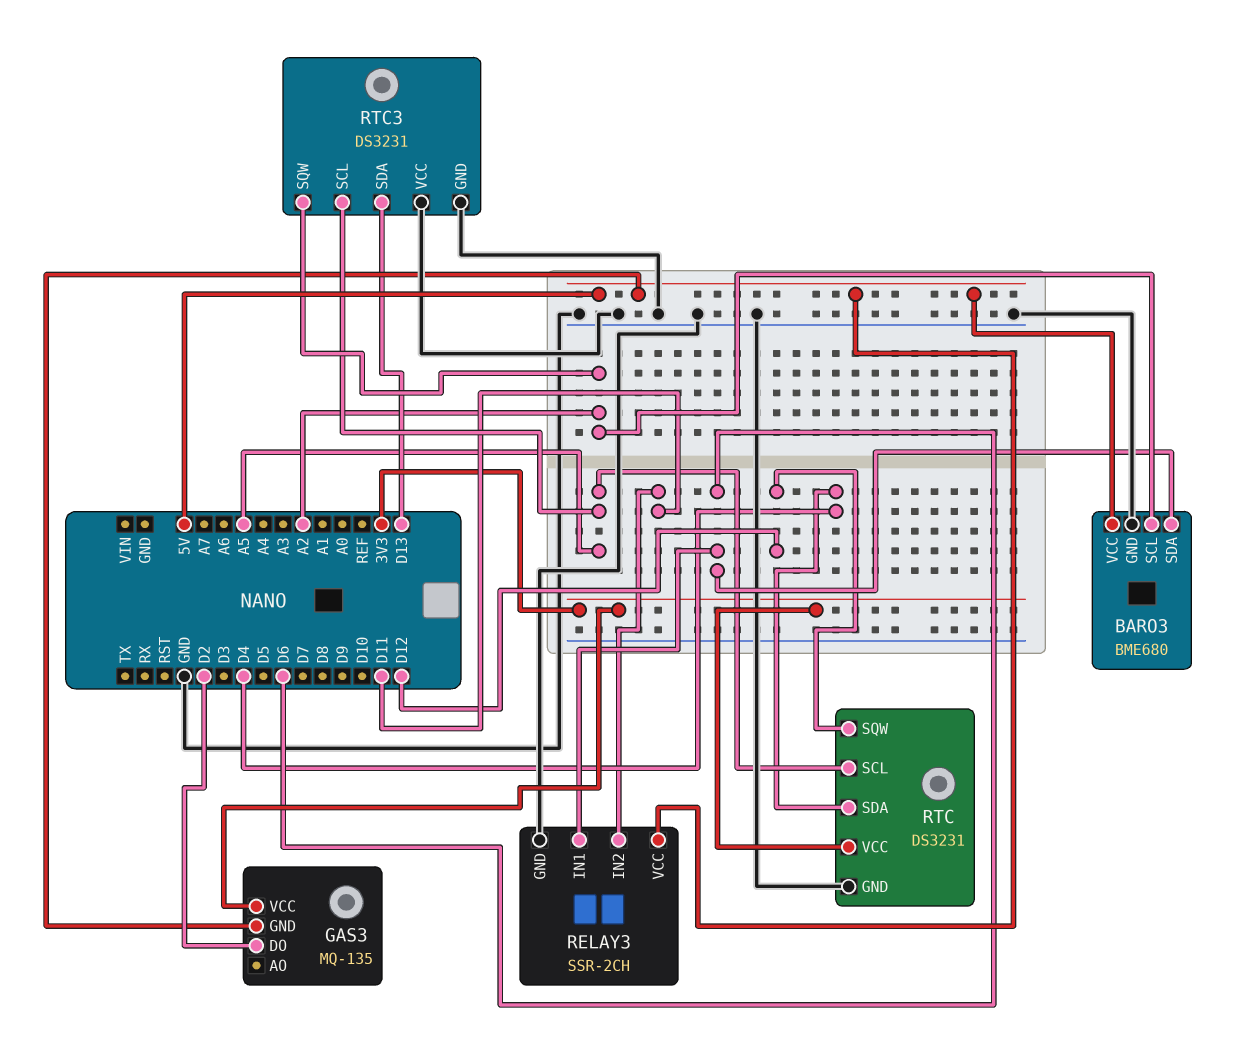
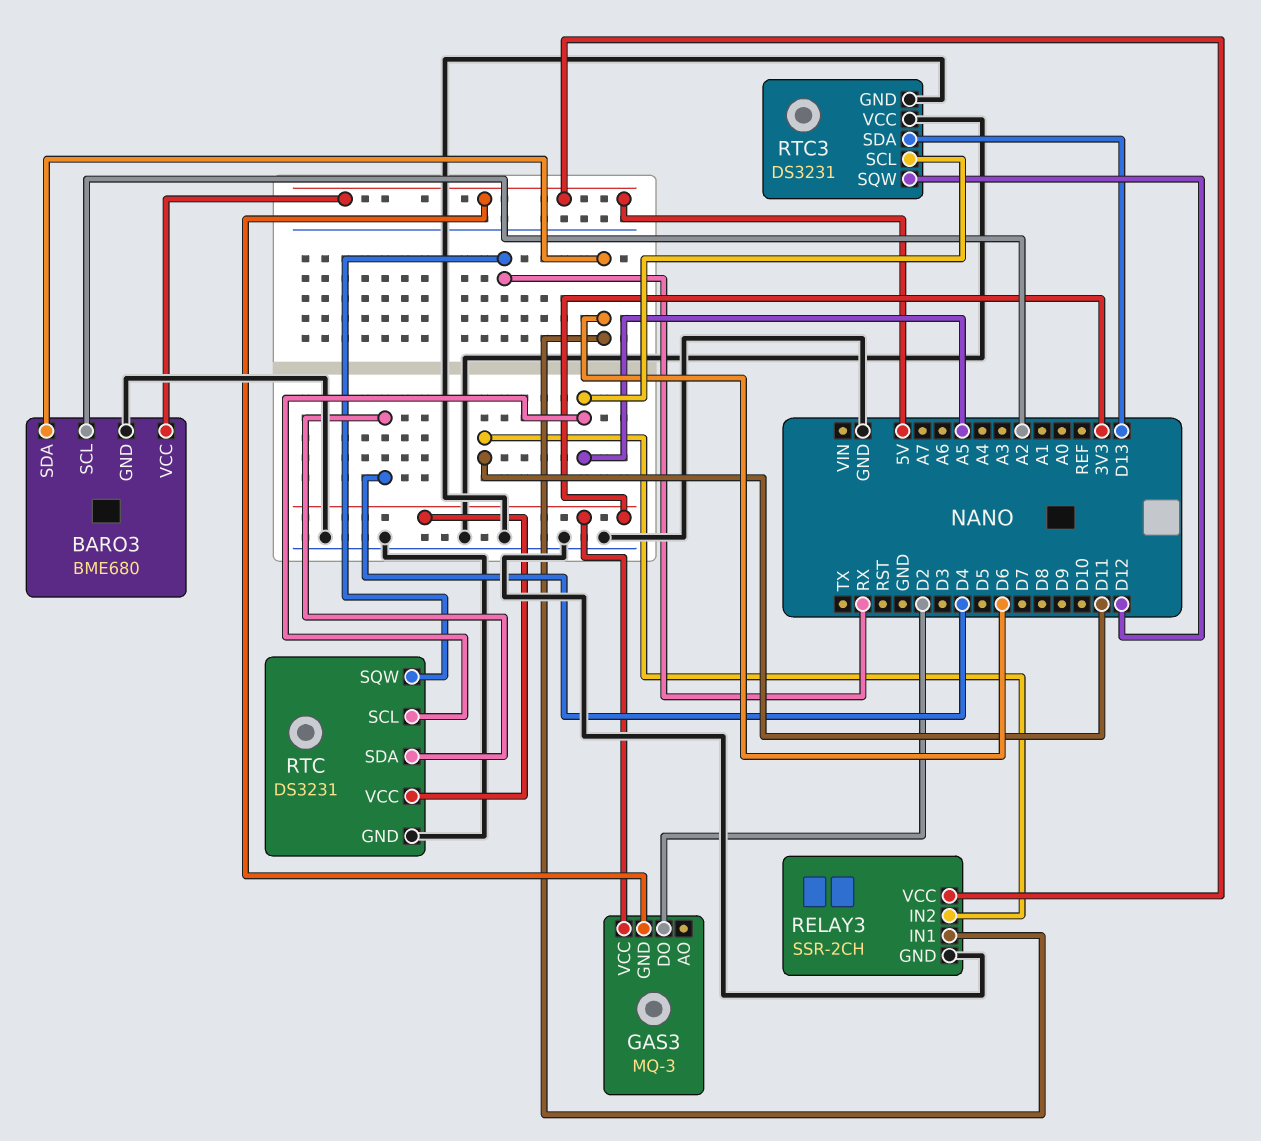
GAS3: MQ-135 -> MQ-3
RTC pin SQW: D12 -> RX
RTC3 pin SQW: A2 -> D12

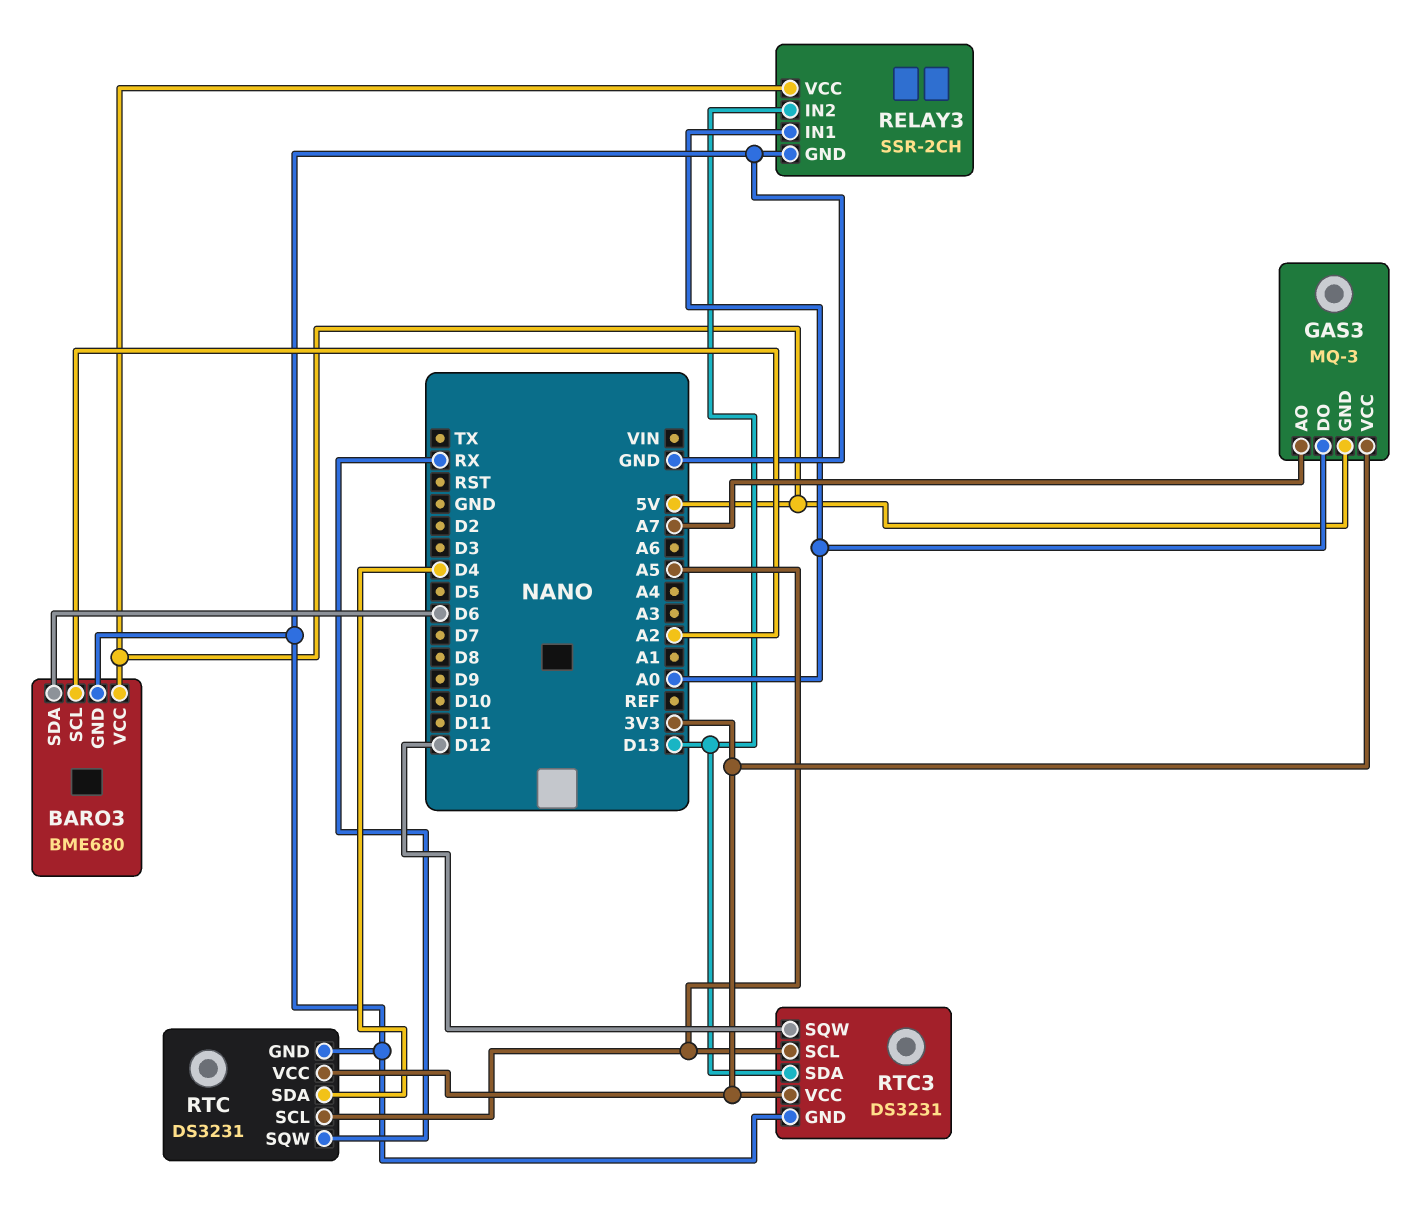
GAS3 pin AO: none -> A7
GAS3 pin DO: D2 -> A0
RELAY3 pin IN1: D6 -> A0
RELAY3 pin IN2: D11 -> D13
RTC3 pin VCC: GND -> 3V3

